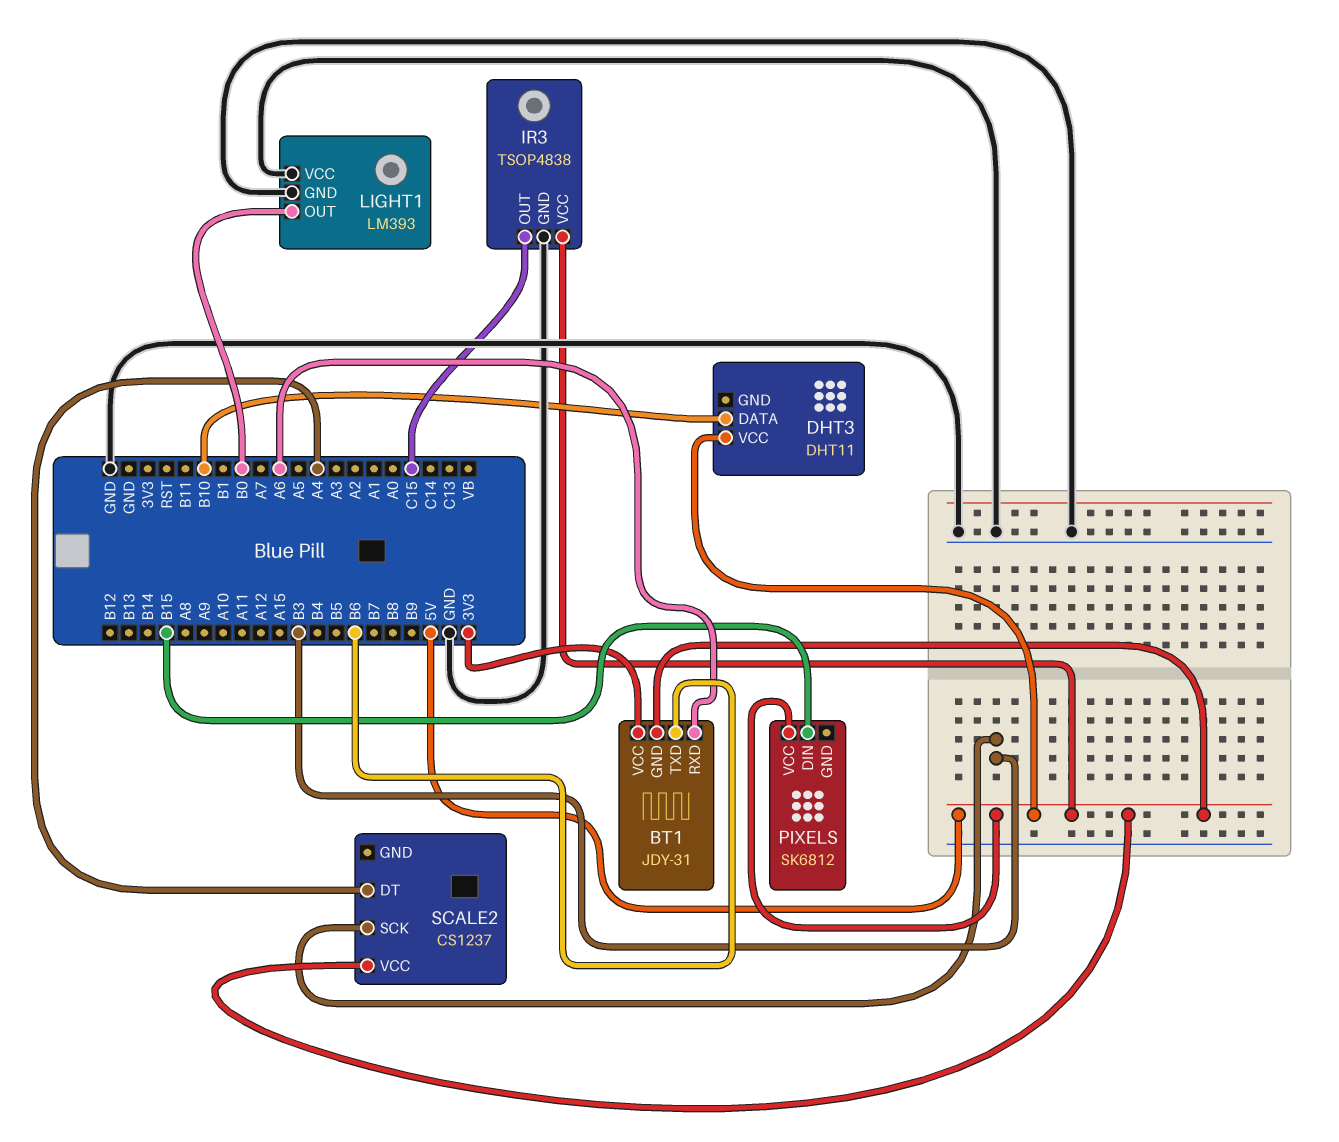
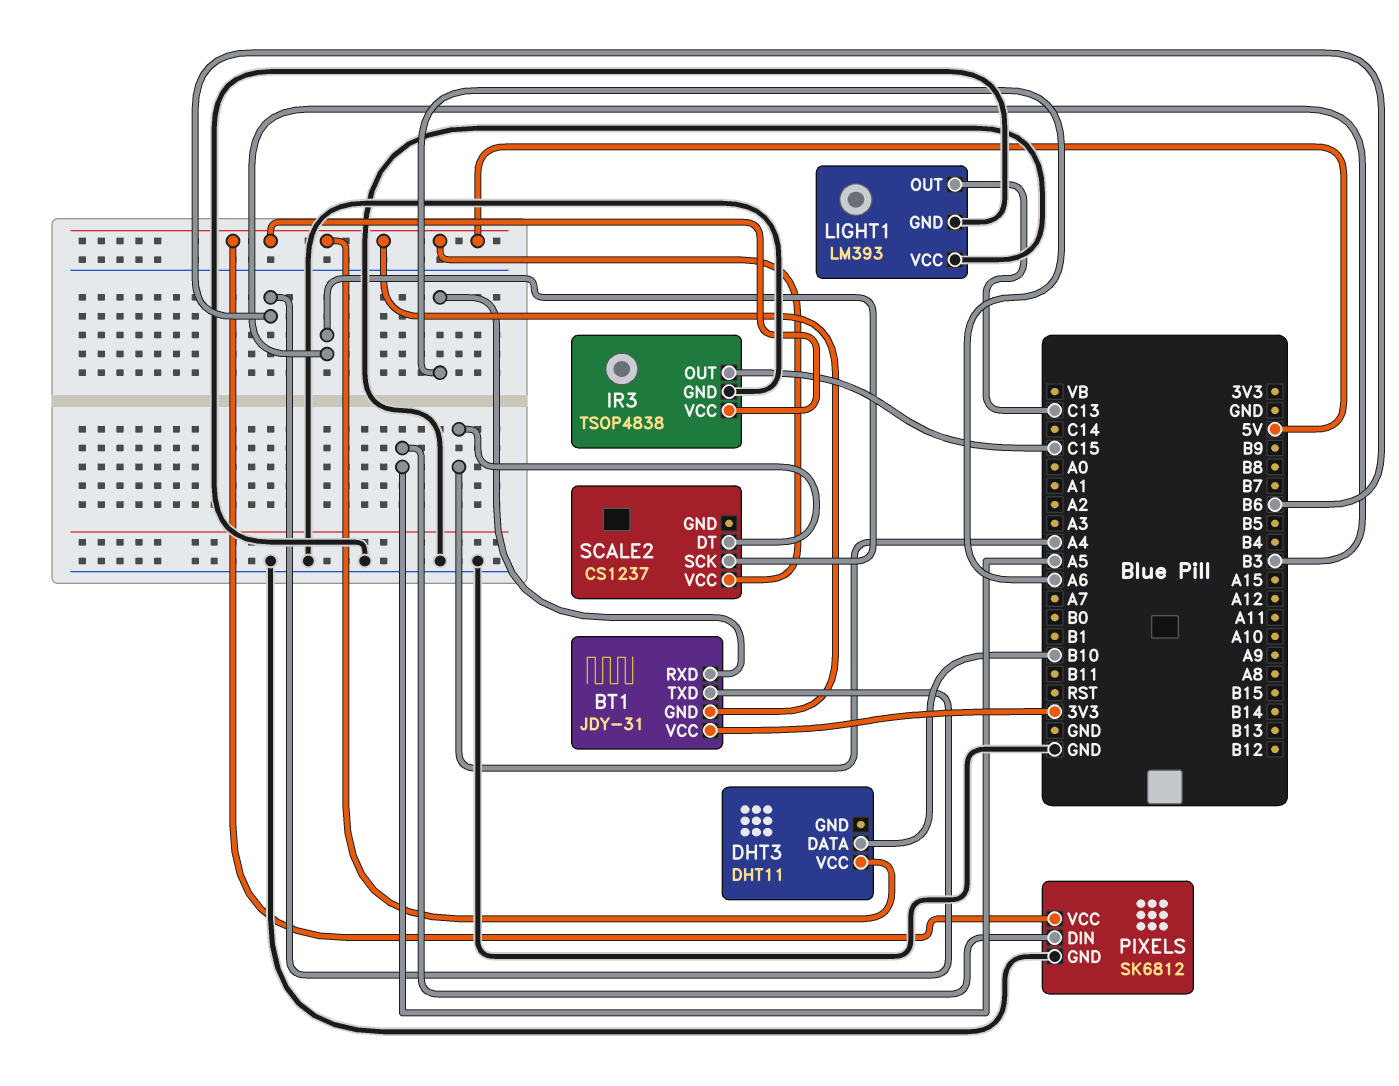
LIGHT1 pin OUT: B0 -> C13
PIXELS pin DIN: B15 -> A5
PIXELS pin GND: none -> GND

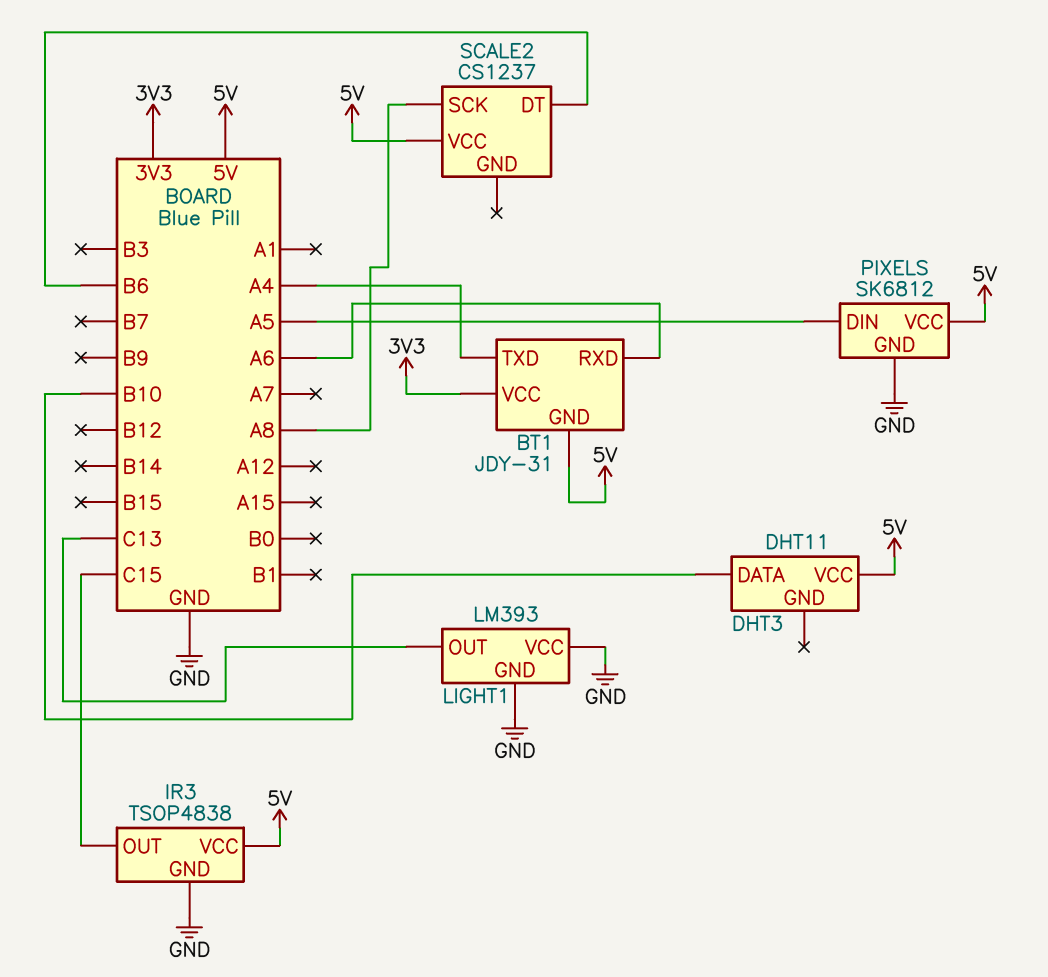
BT1 pin TXD: B6 -> A4
SCALE2 pin DT: A4 -> B6
SCALE2 pin SCK: B3 -> A8

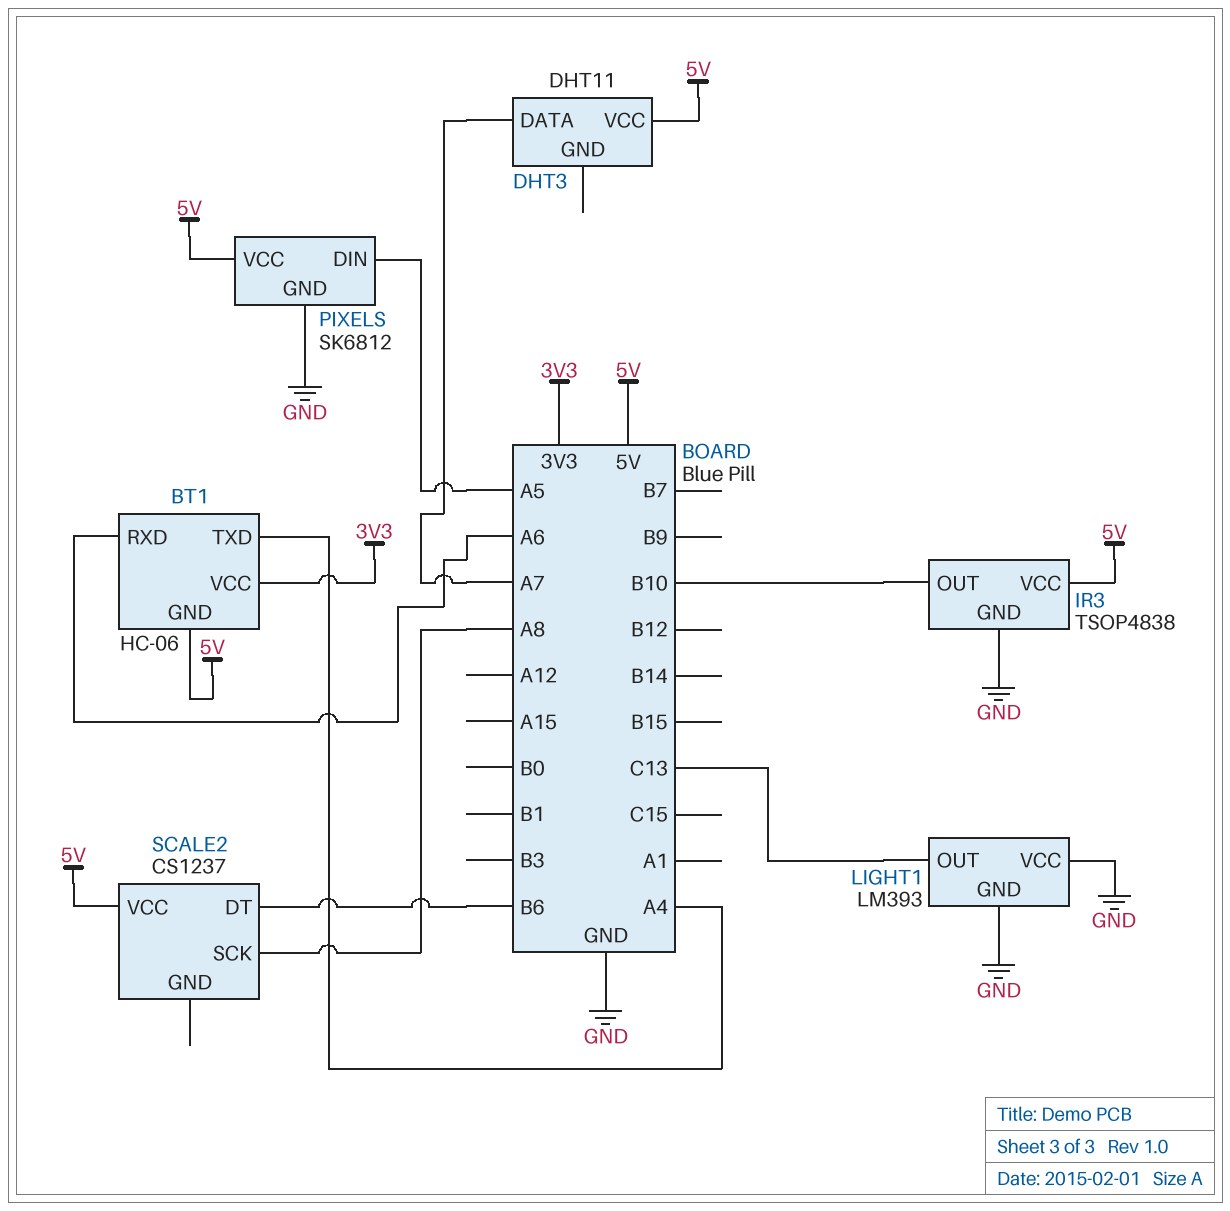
BT1: JDY-31 -> HC-06
DHT3 pin DATA: B10 -> A7
IR3 pin OUT: C15 -> B10

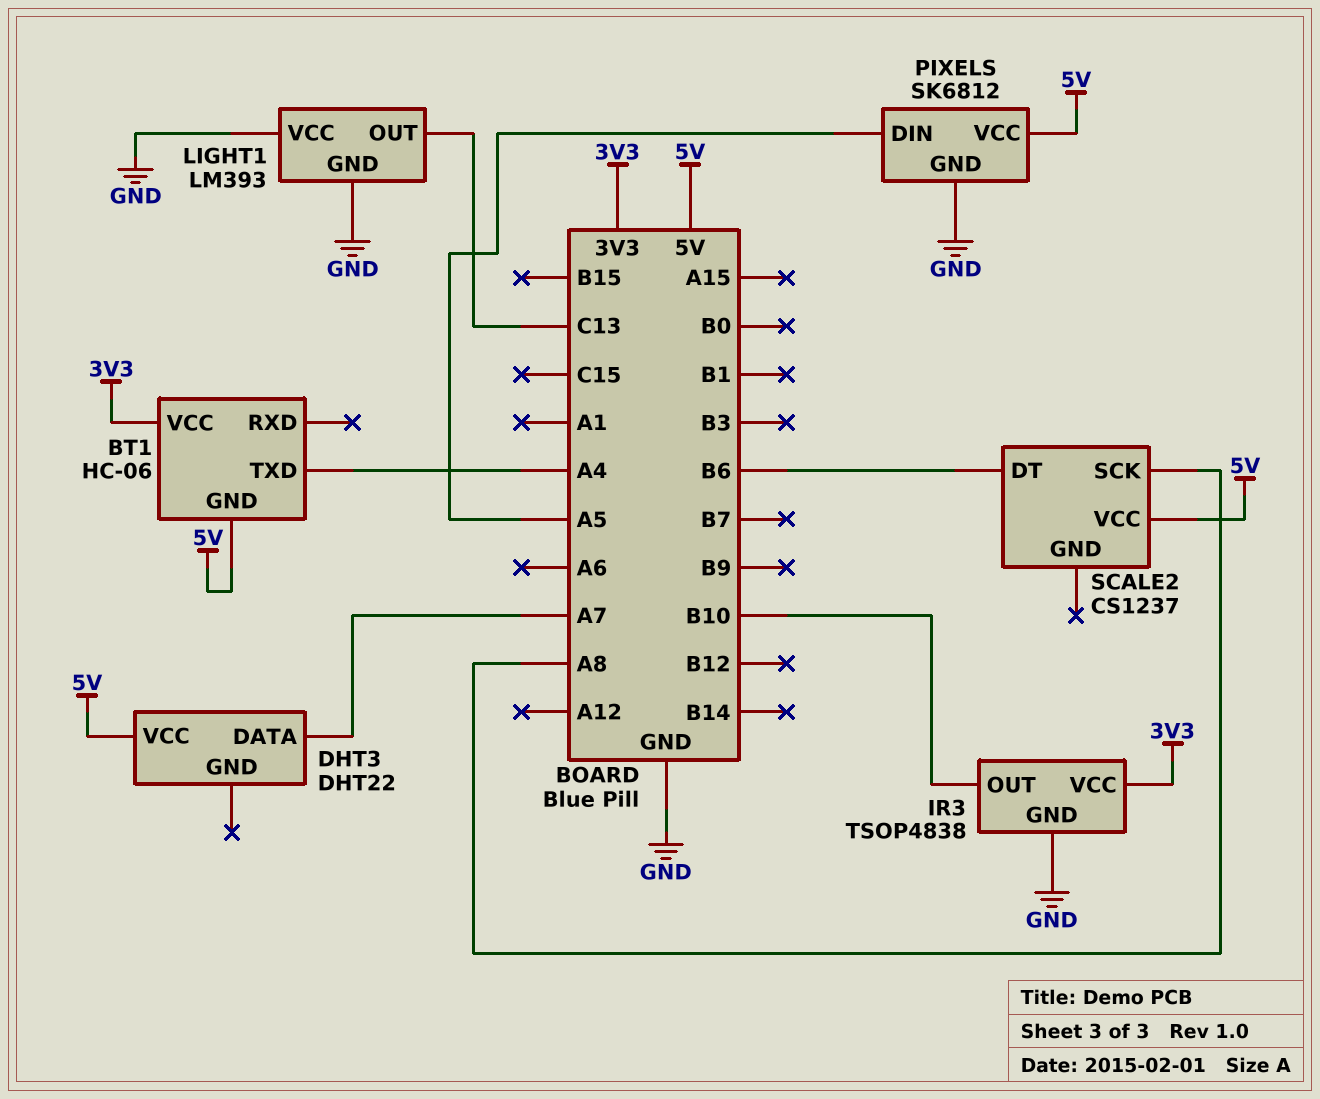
BT1 pin RXD: A6 -> none
DHT3: DHT11 -> DHT22
IR3 pin VCC: 5V -> 3V3

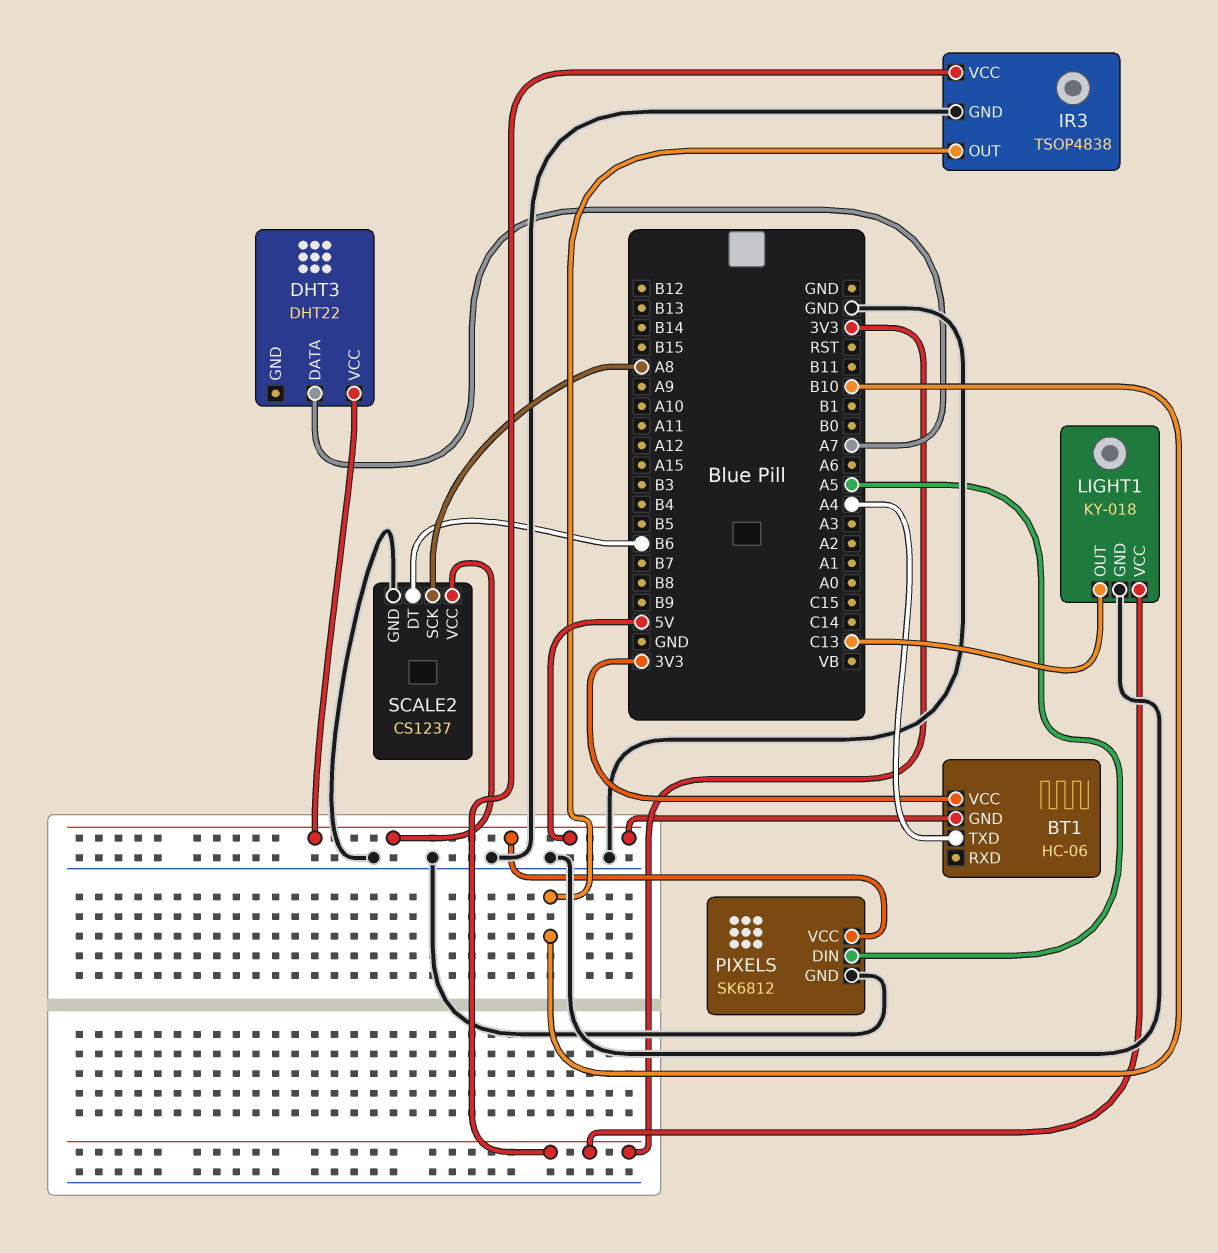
LIGHT1: LM393 -> KY-018
LIGHT1 pin VCC: GND -> 3V3
SCALE2 pin GND: none -> GND

